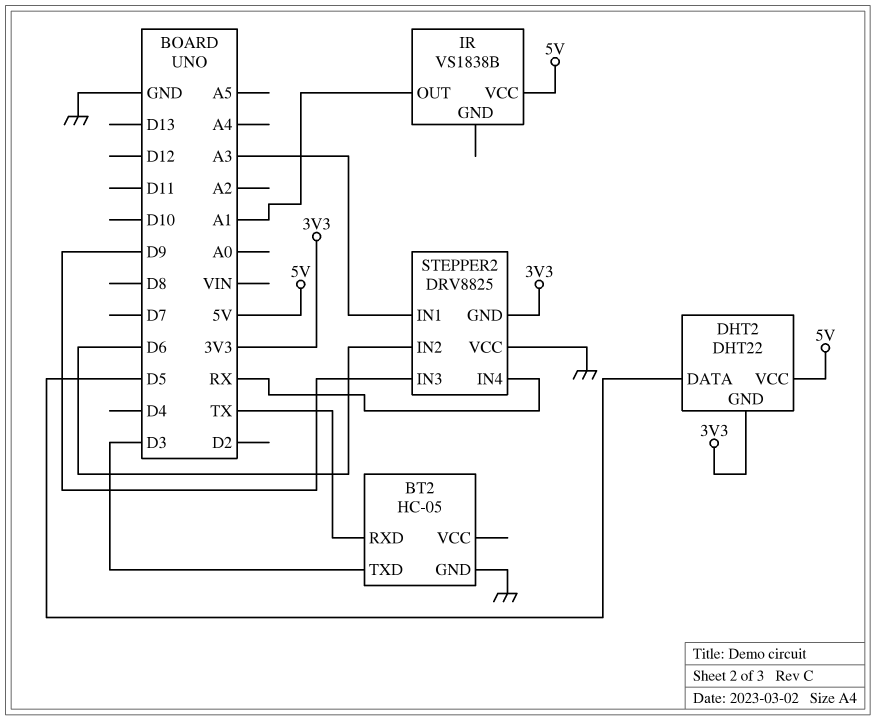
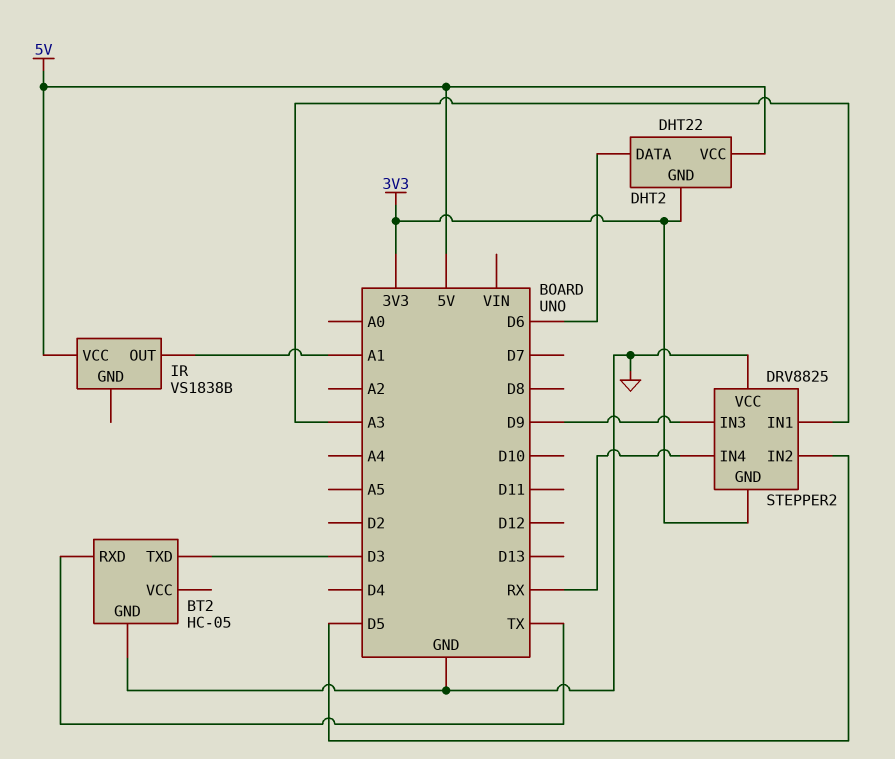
DHT2 pin DATA: D5 -> D6
STEPPER2 pin IN2: D6 -> D5

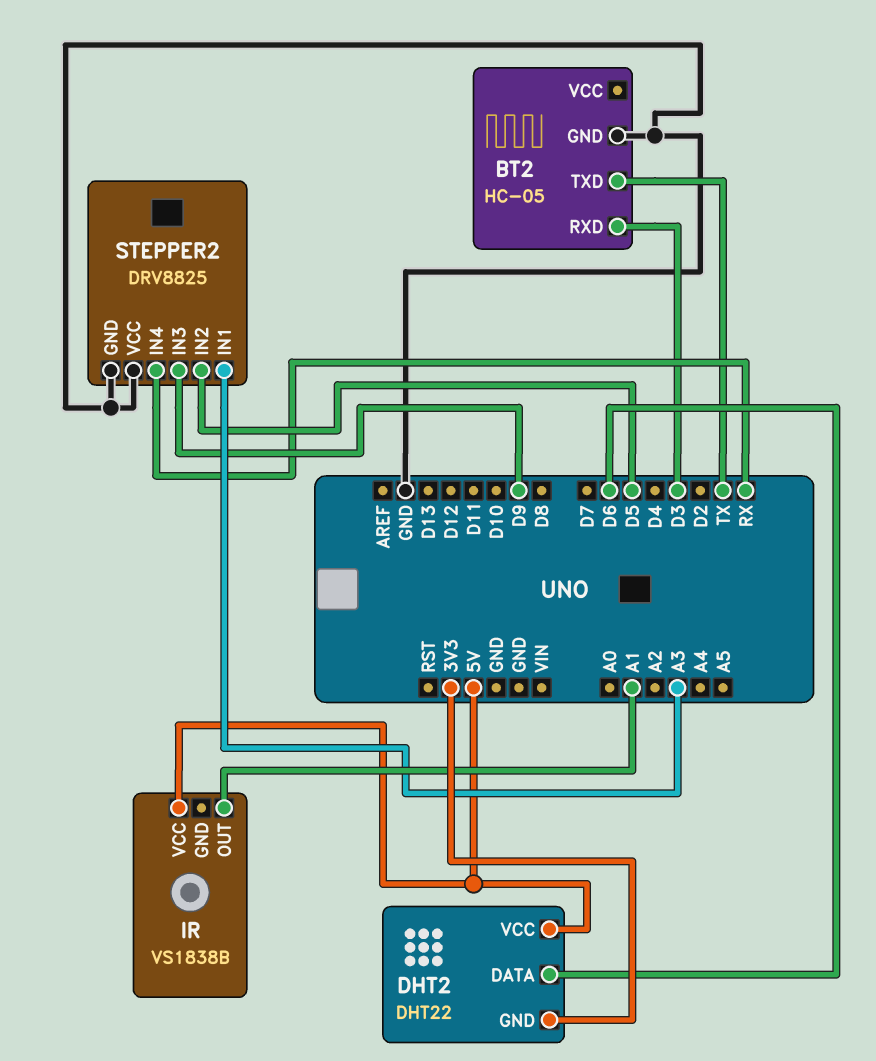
BT2 pin RXD: TX -> D3
BT2 pin TXD: D3 -> TX
STEPPER2 pin GND: 3V3 -> GND

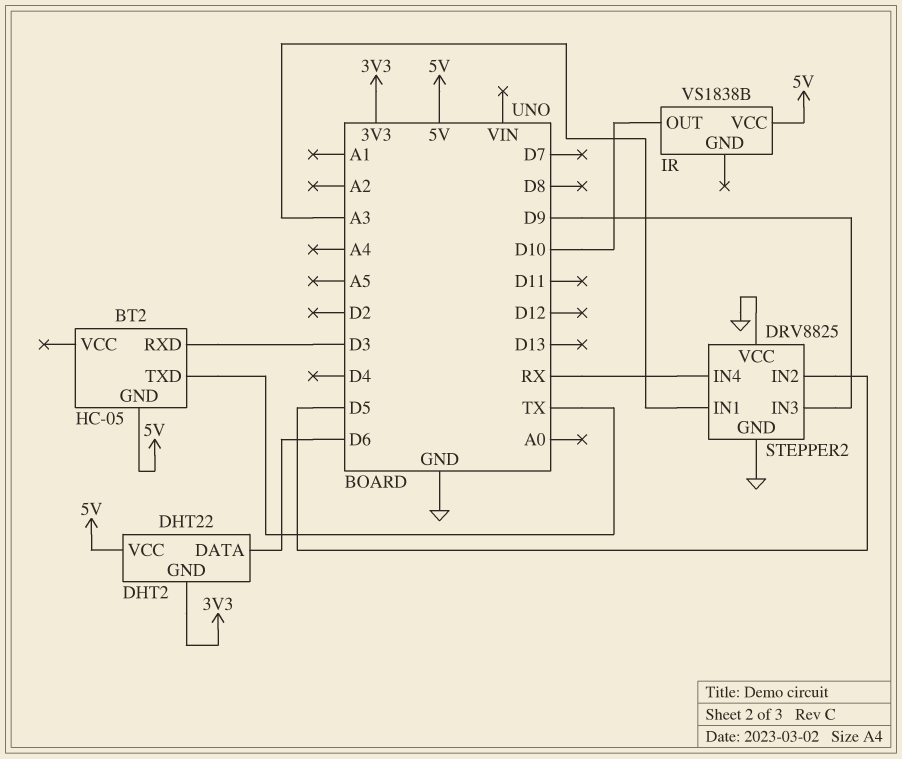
BT2 pin GND: GND -> 5V
IR pin OUT: A1 -> D10

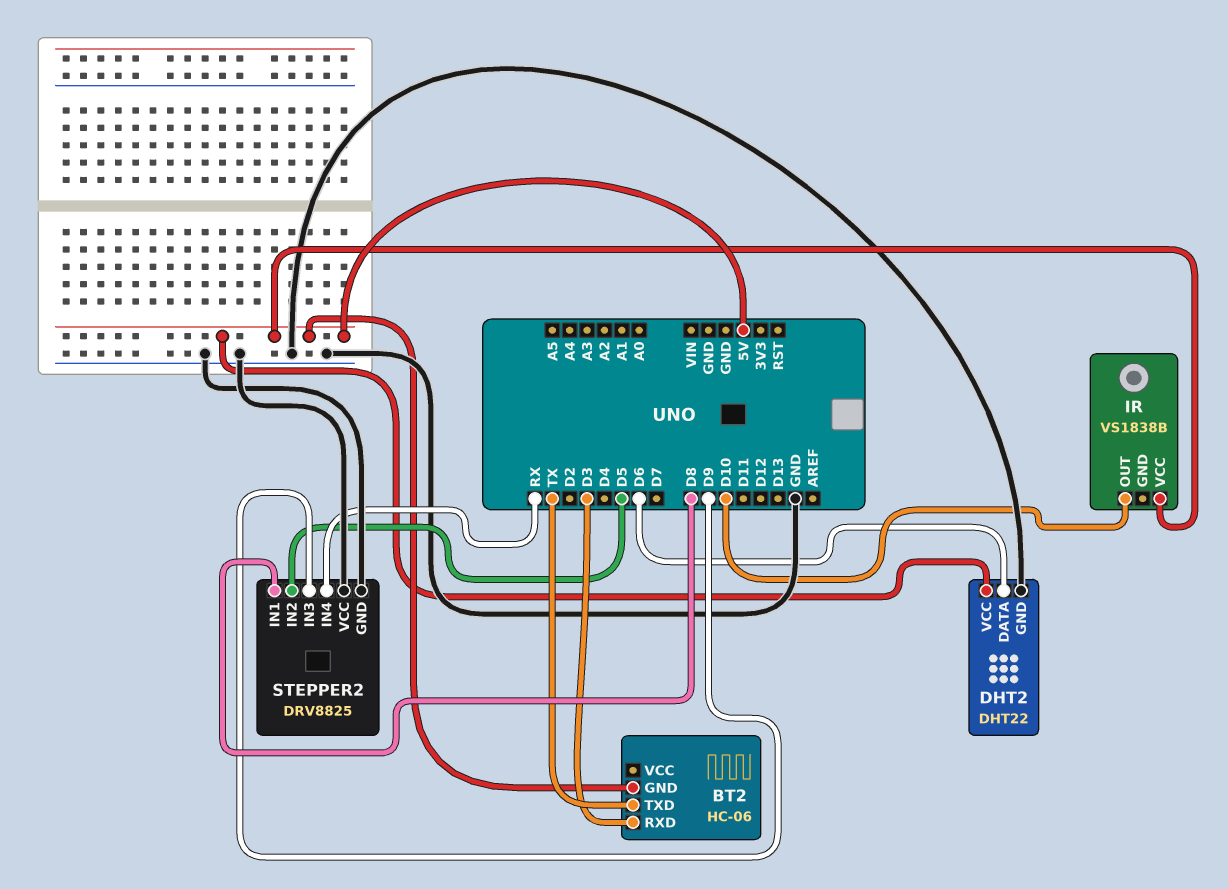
BT2: HC-05 -> HC-06
DHT2 pin GND: 3V3 -> GND
STEPPER2 pin IN1: A3 -> D8

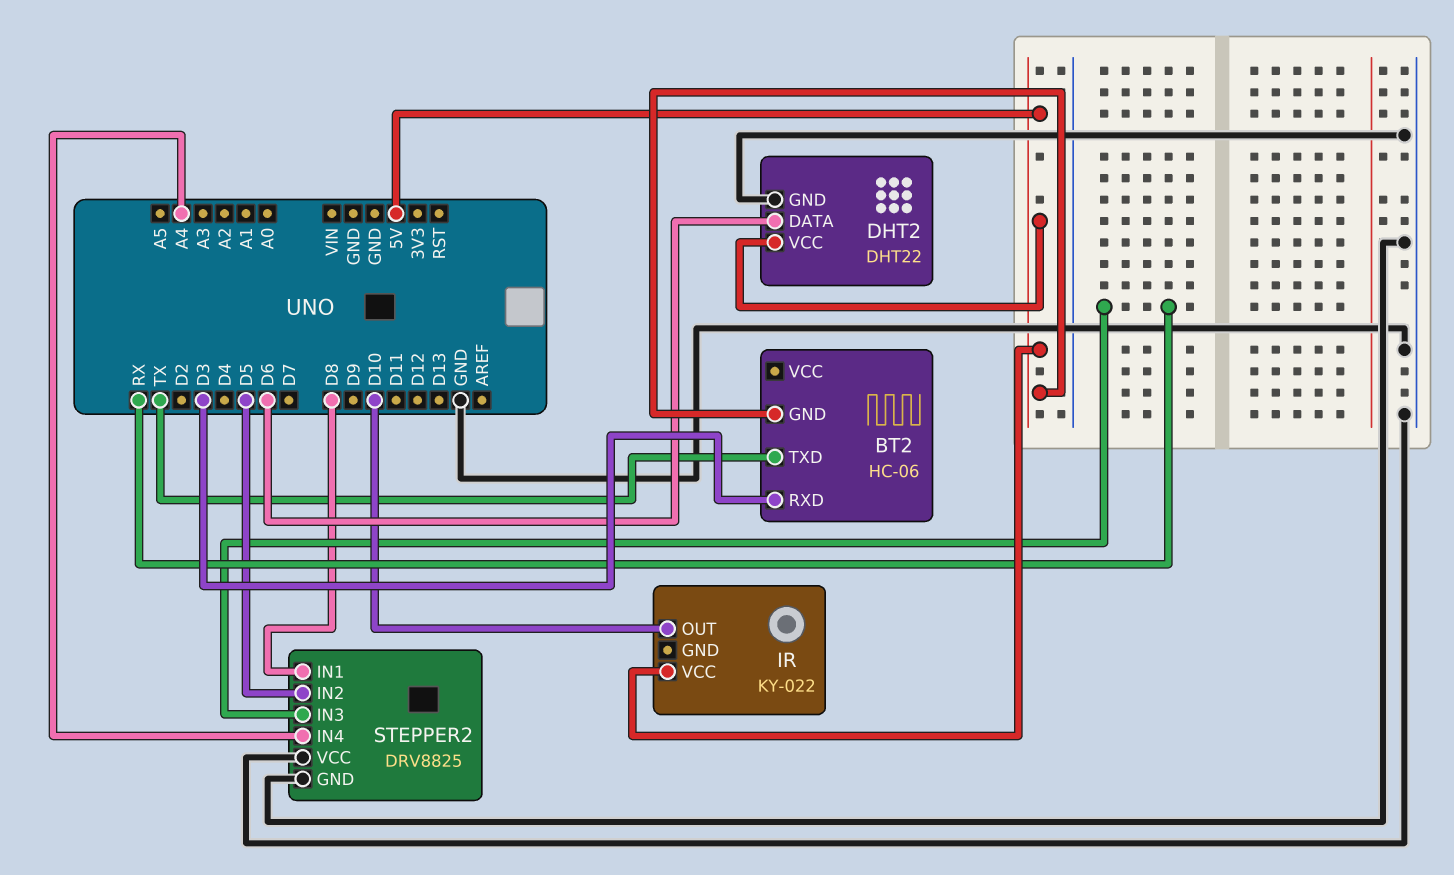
IR: VS1838B -> KY-022
STEPPER2 pin IN3: D9 -> RX
STEPPER2 pin IN4: RX -> A4

